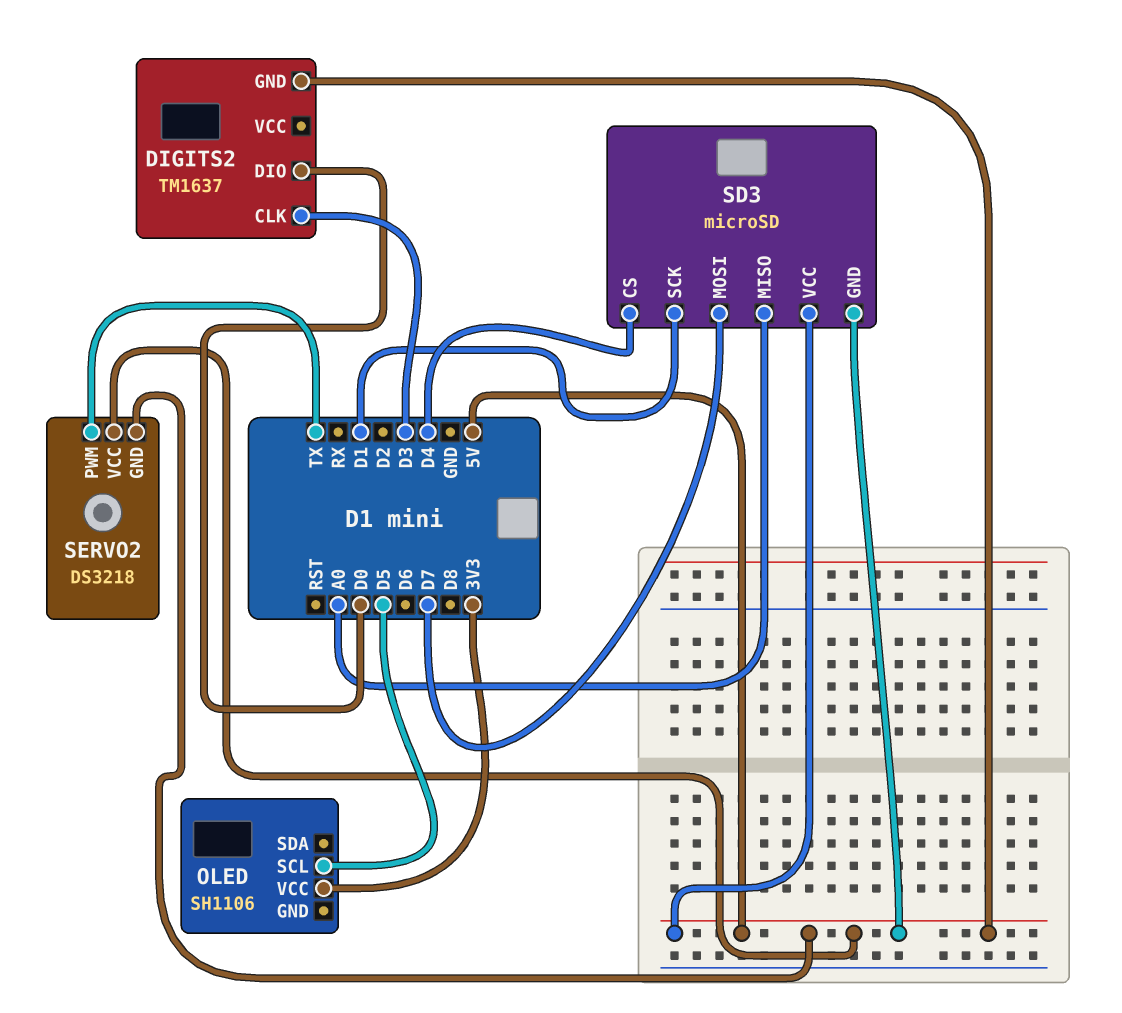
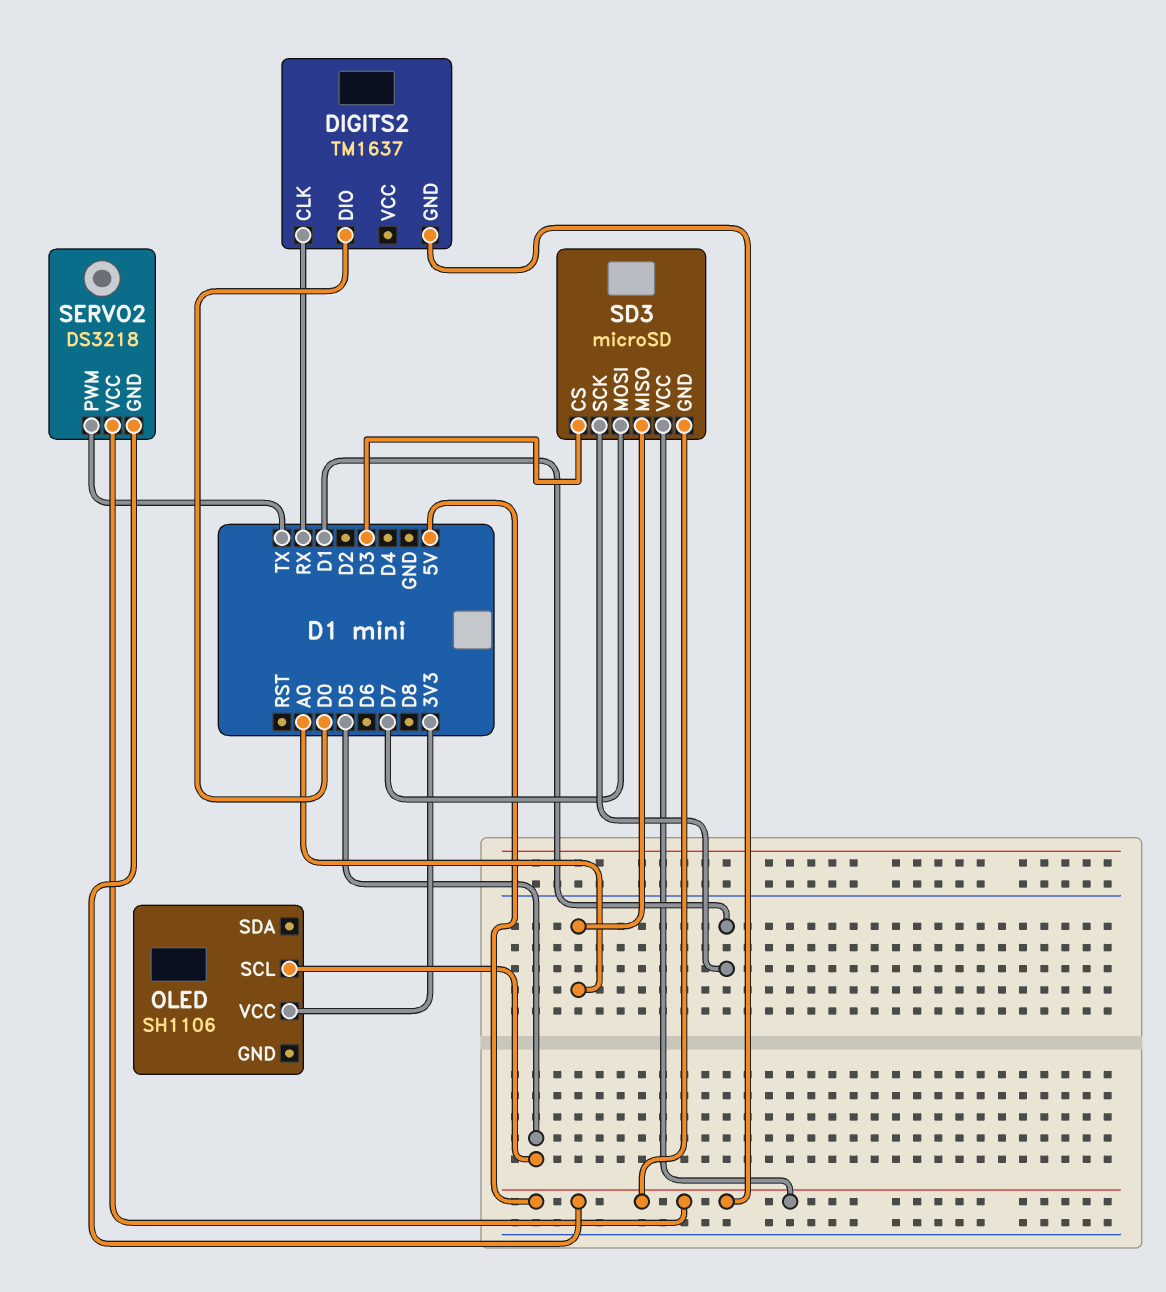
DIGITS2 pin CLK: D3 -> RX
SD3 pin CS: D4 -> D3

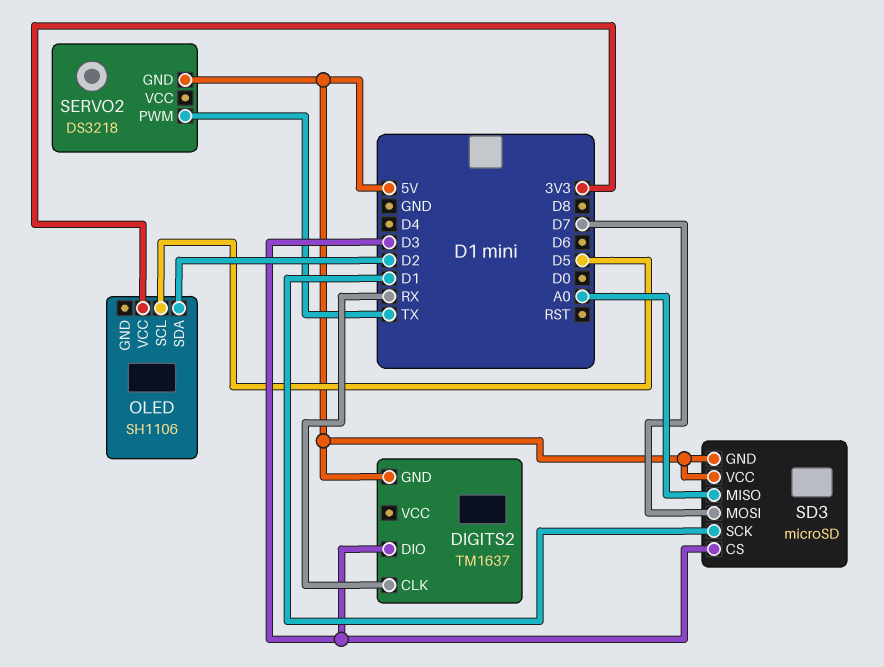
DIGITS2 pin DIO: D0 -> D3
OLED pin SDA: none -> D2
SERVO2 pin VCC: 5V -> none

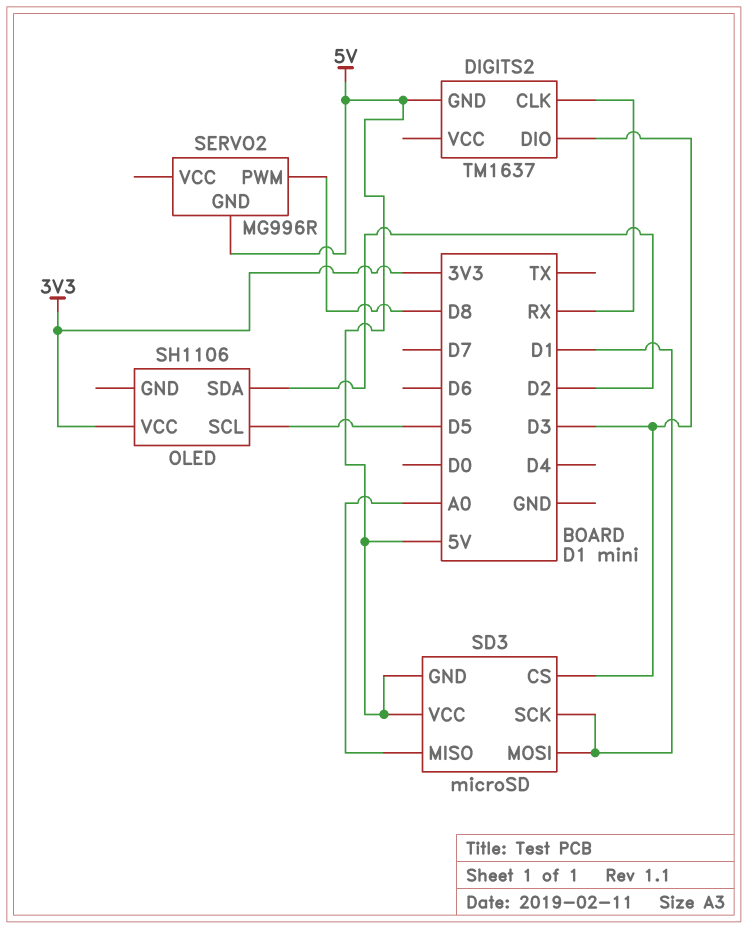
SD3 pin MOSI: D7 -> D1
SERVO2: DS3218 -> MG996R
SERVO2 pin PWM: TX -> D8

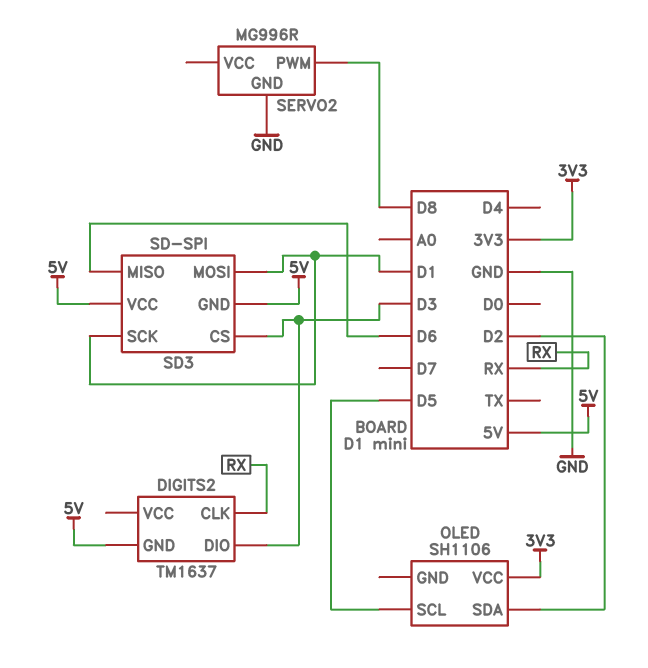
SD3: microSD -> SD-SPI
SD3 pin MISO: A0 -> D6
SERVO2 pin GND: 5V -> GND

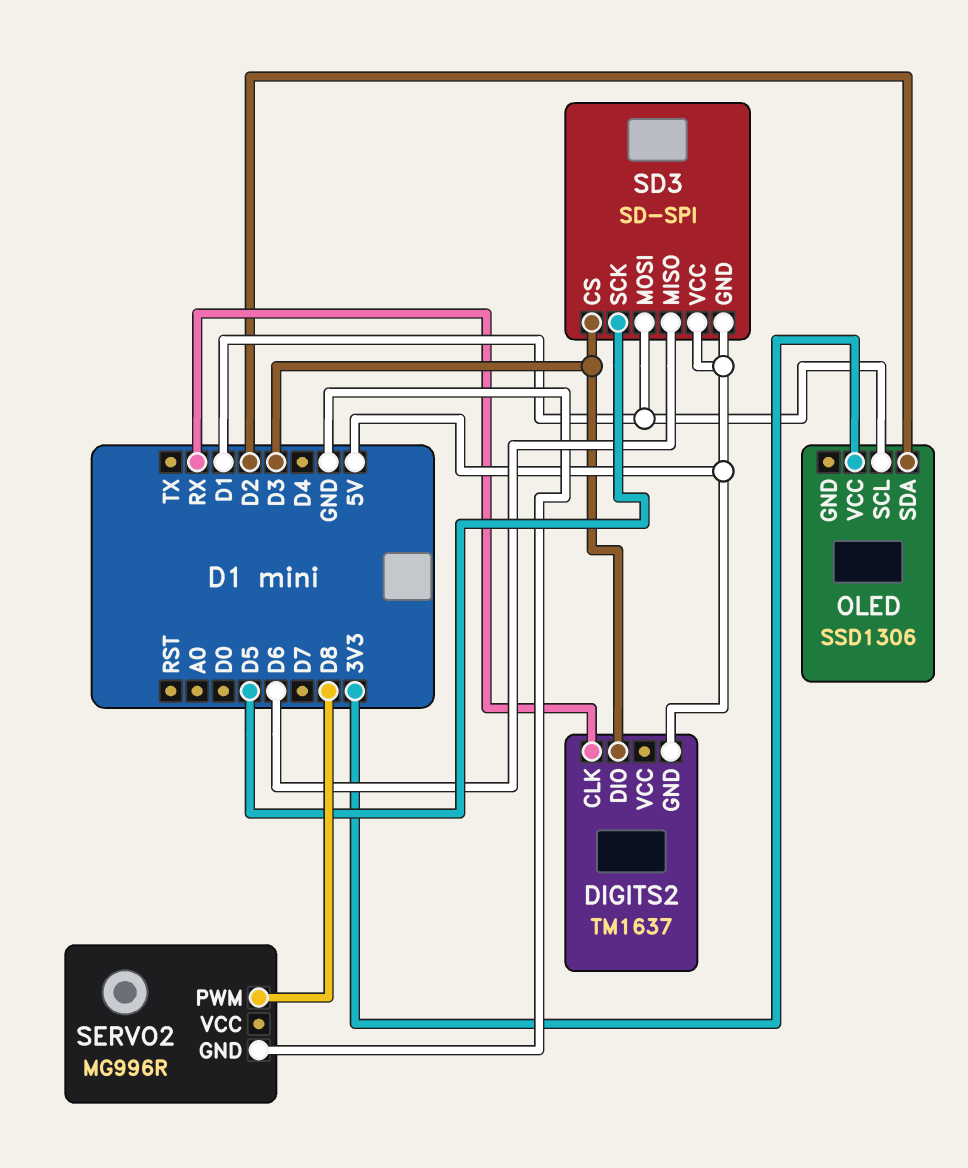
OLED: SH1106 -> SSD1306
OLED pin SCL: D5 -> D1
SD3 pin SCK: D1 -> D5

